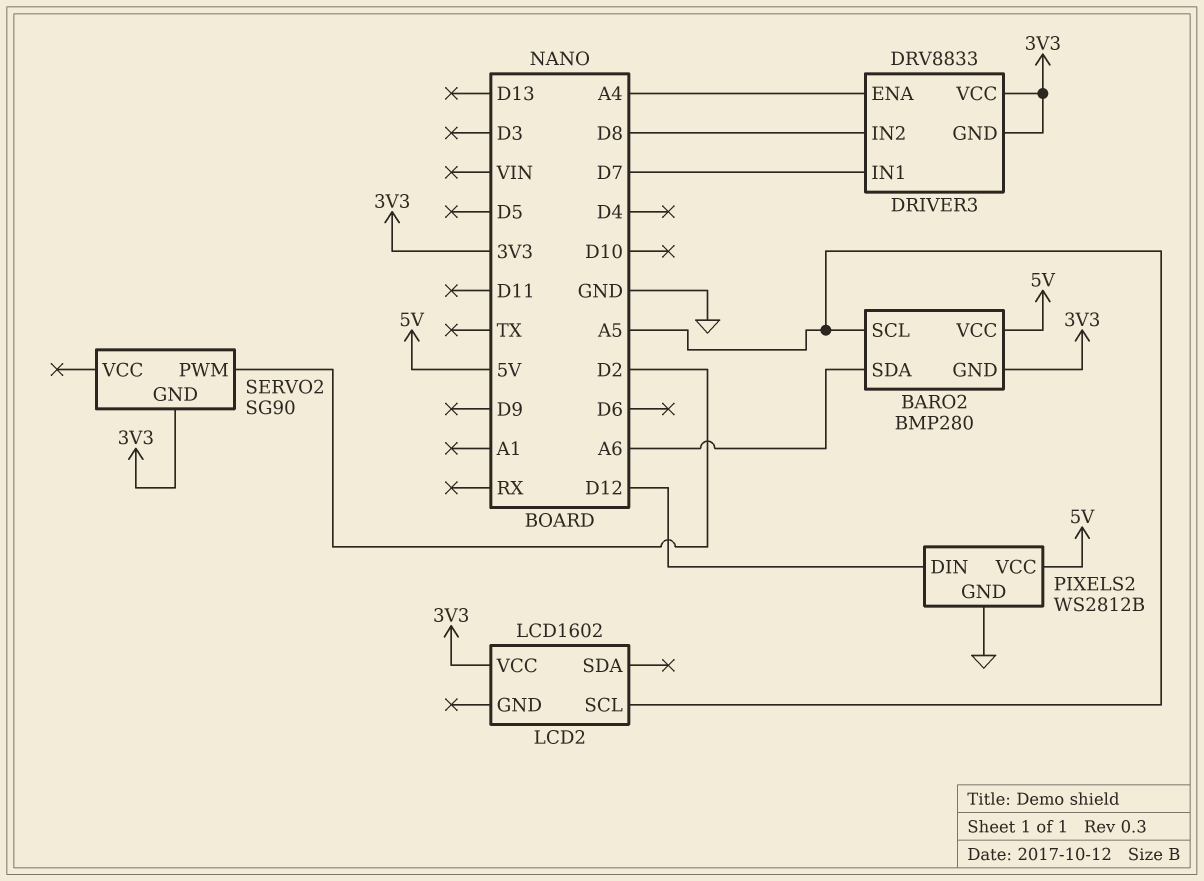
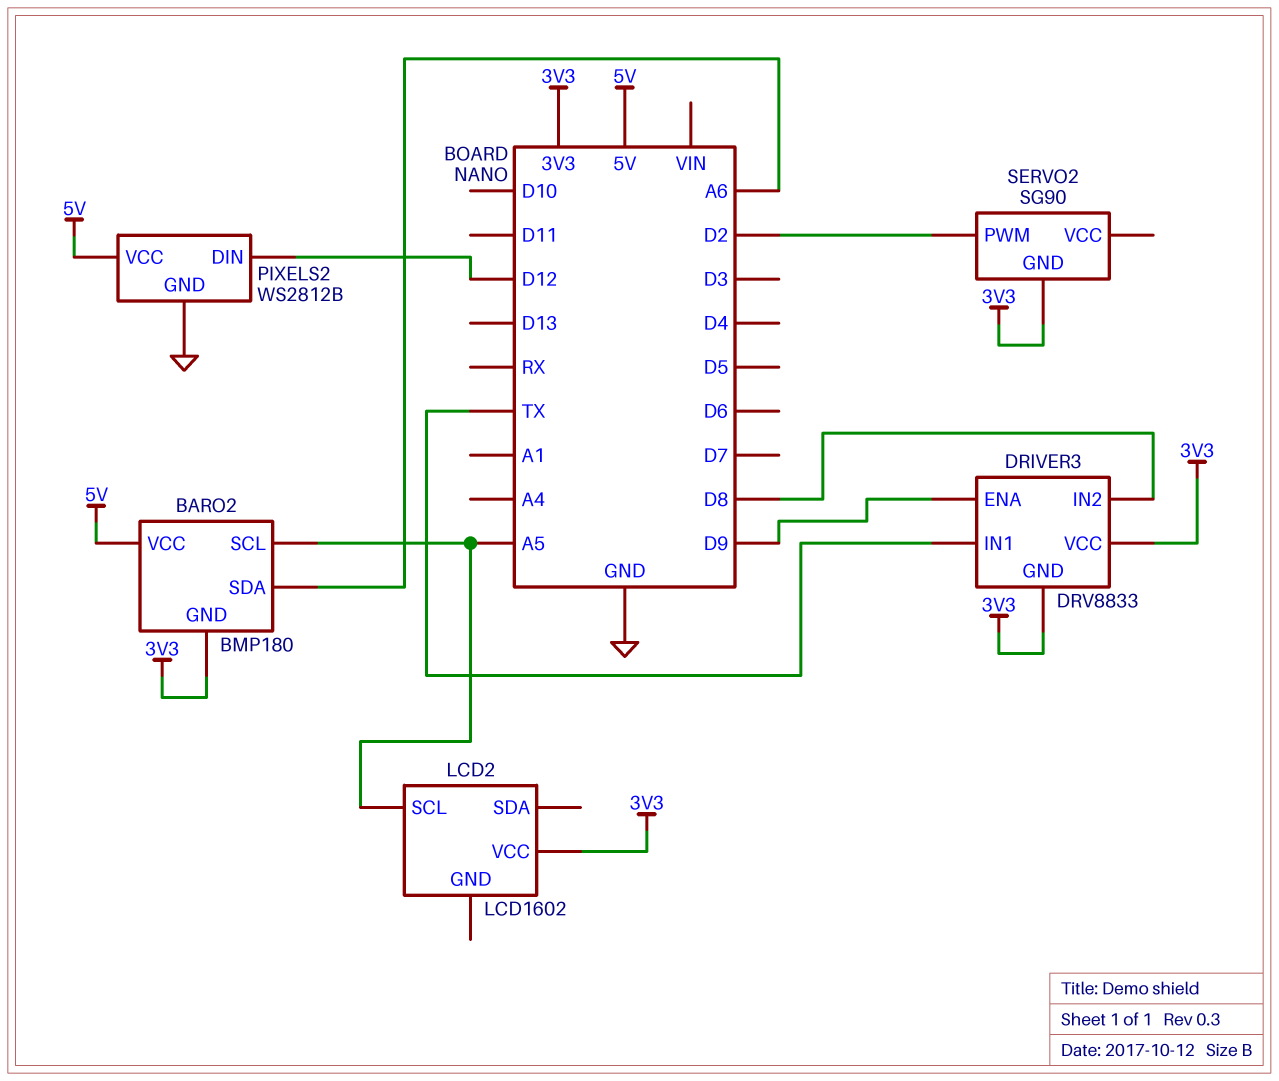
BARO2: BMP280 -> BMP180
DRIVER3 pin ENA: A4 -> D9
DRIVER3 pin IN1: D7 -> TX

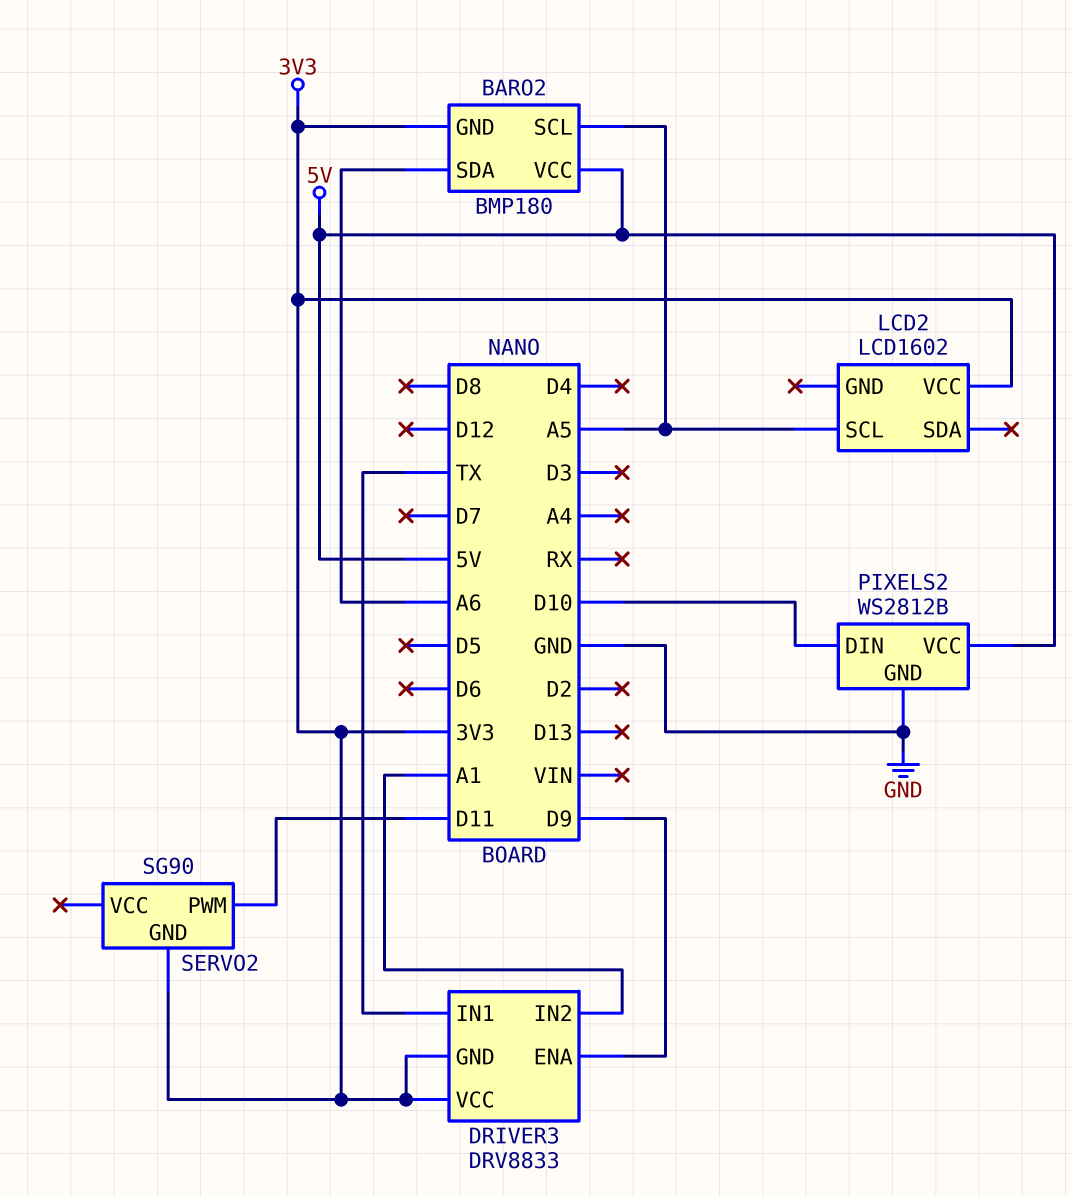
DRIVER3 pin IN2: D8 -> A1
PIXELS2 pin DIN: D12 -> D10
SERVO2 pin PWM: D2 -> D11

